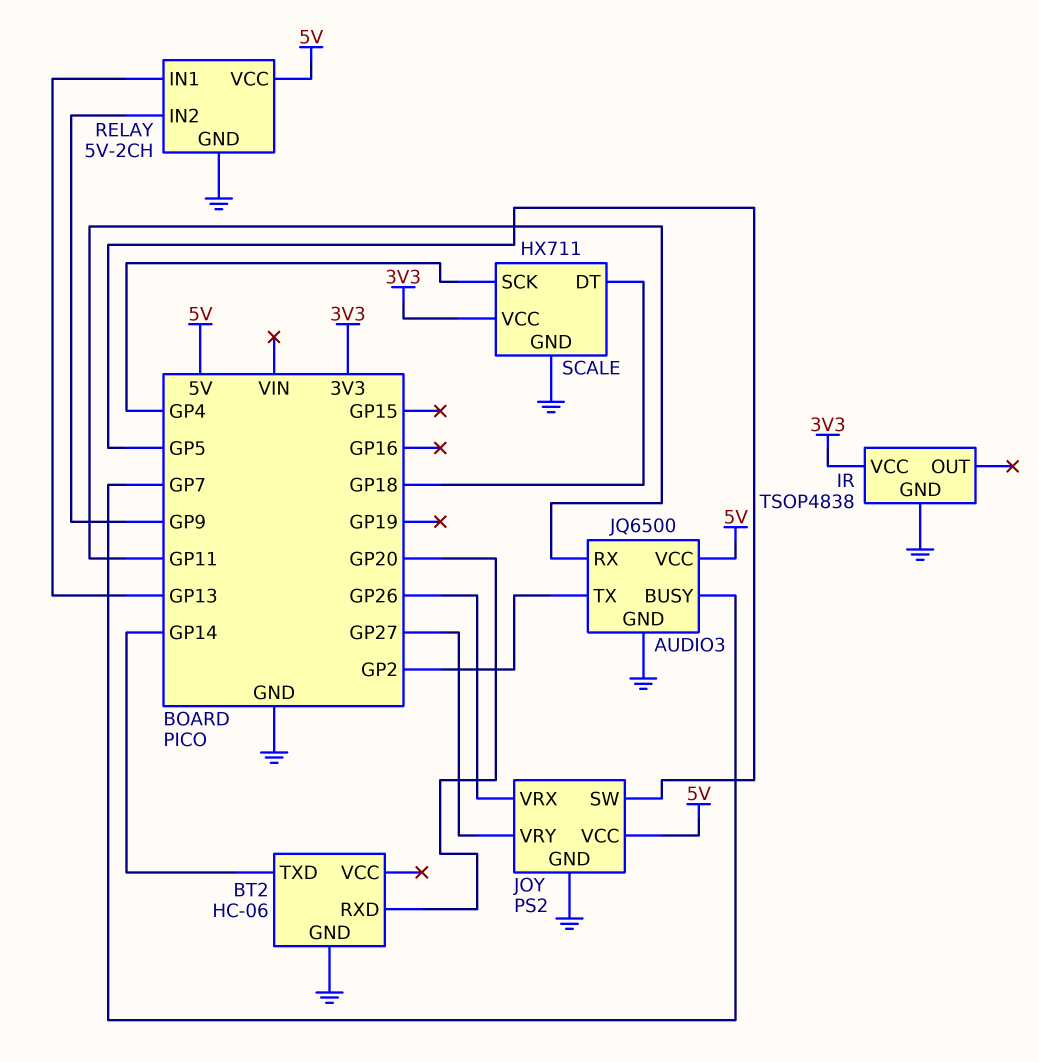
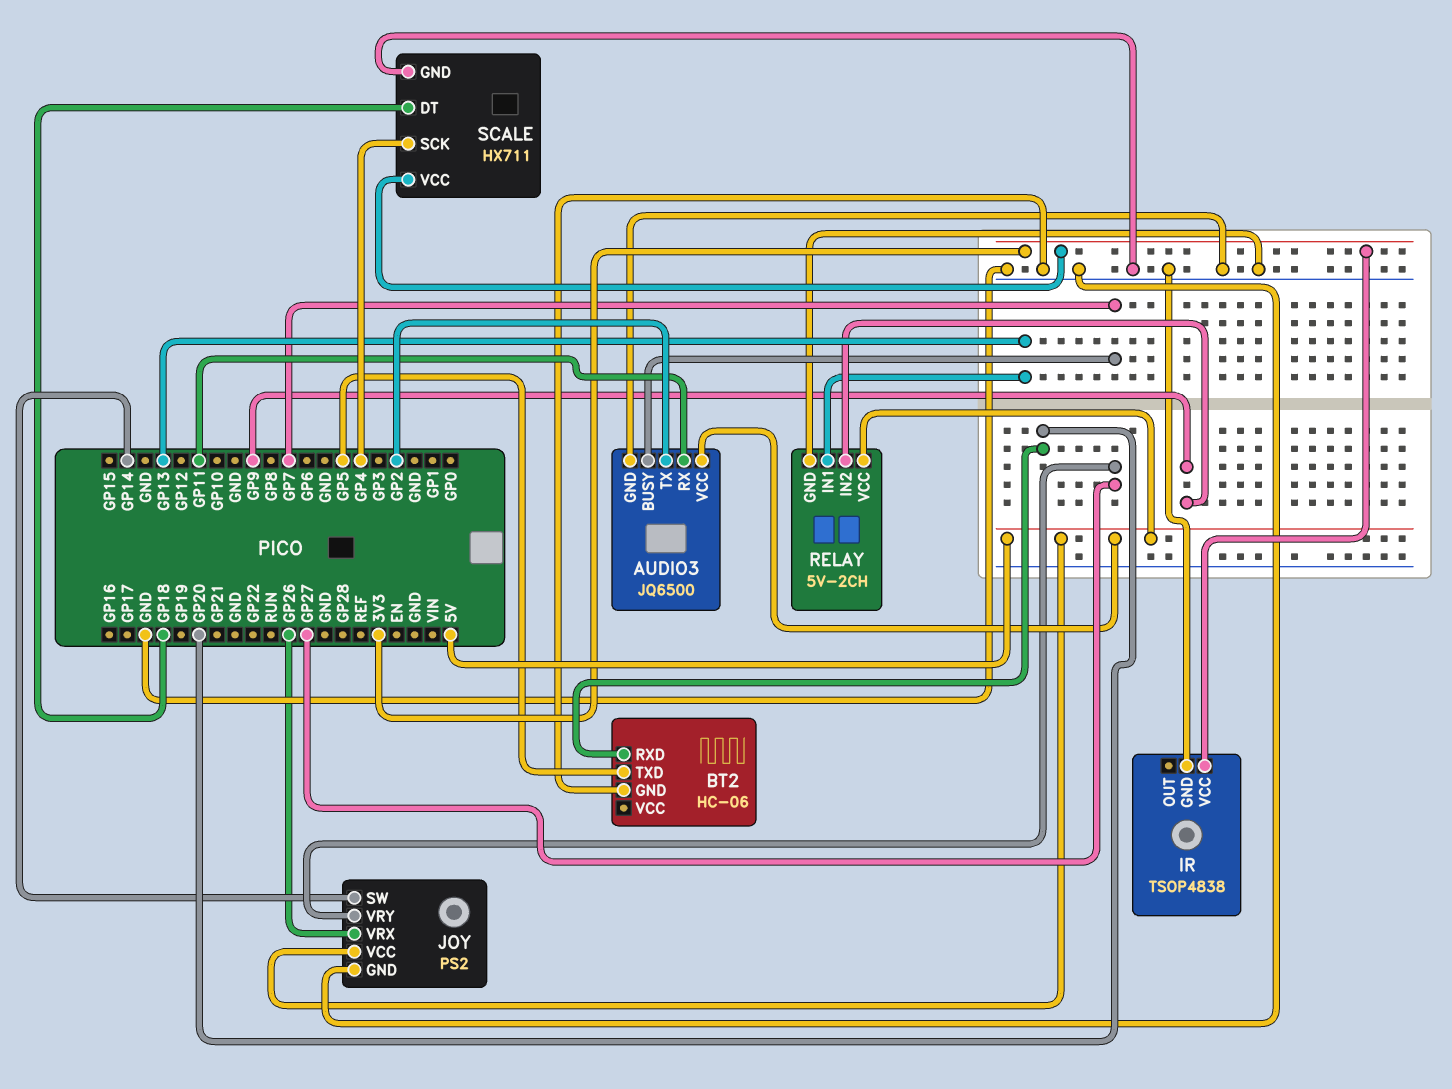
BT2 pin TXD: GP14 -> GP5
JOY pin SW: GP5 -> GP14

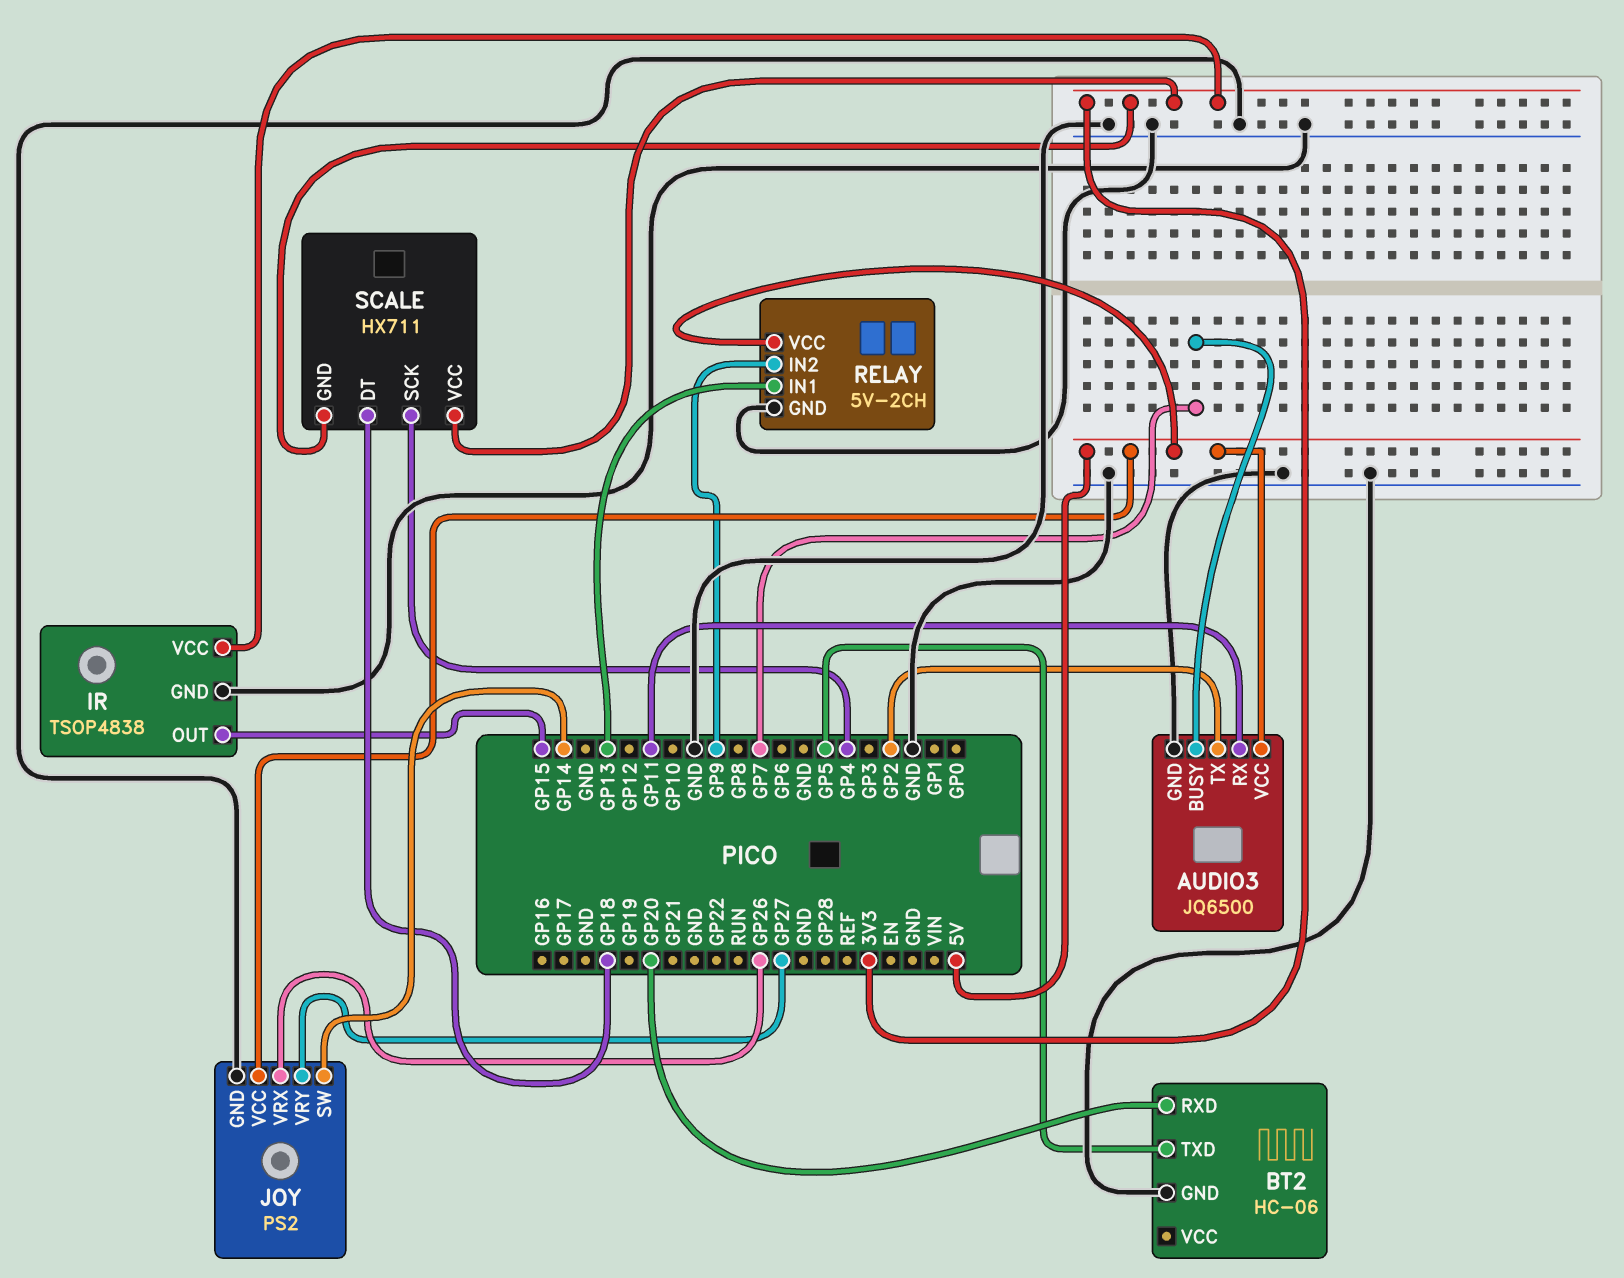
IR pin OUT: none -> GP15
SCALE pin GND: GND -> 3V3

